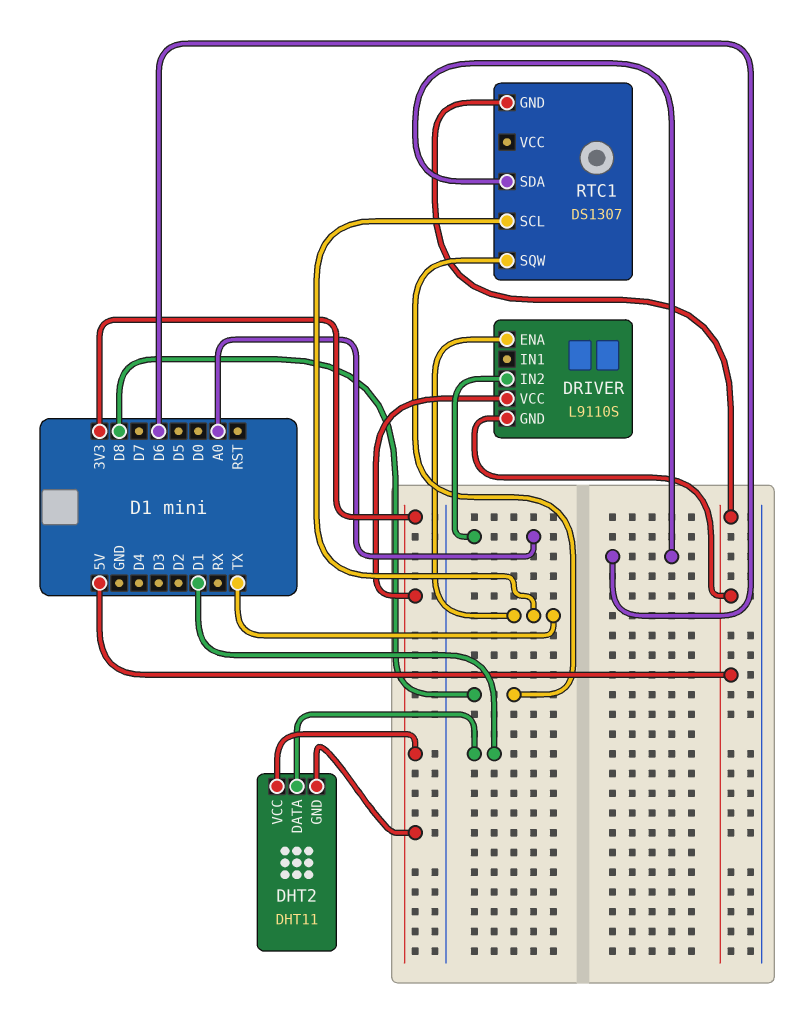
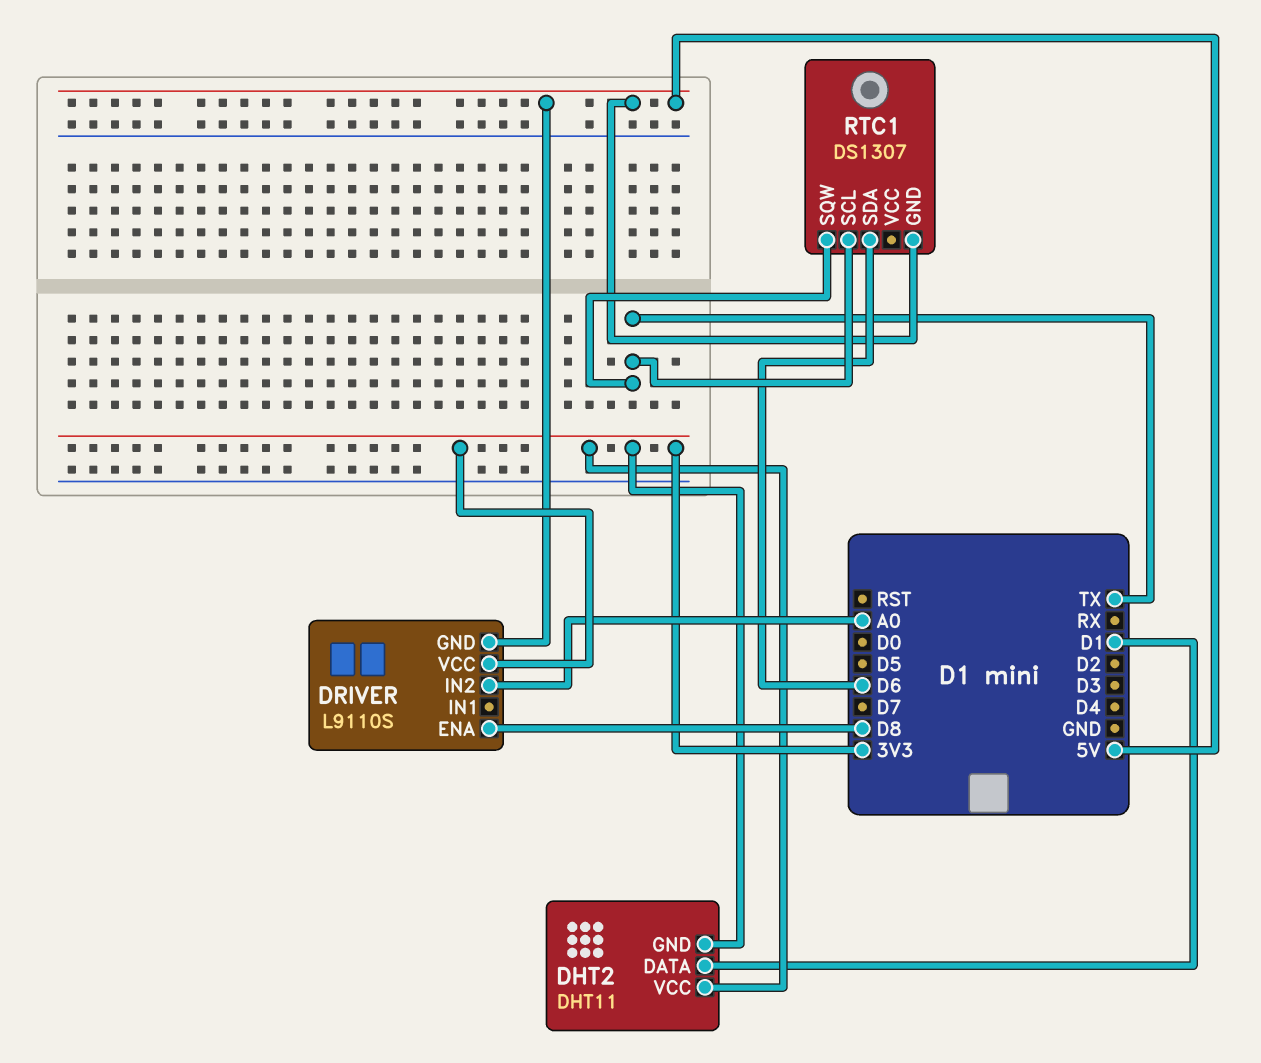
DRIVER pin ENA: TX -> D8
RTC1 pin SQW: D8 -> TX

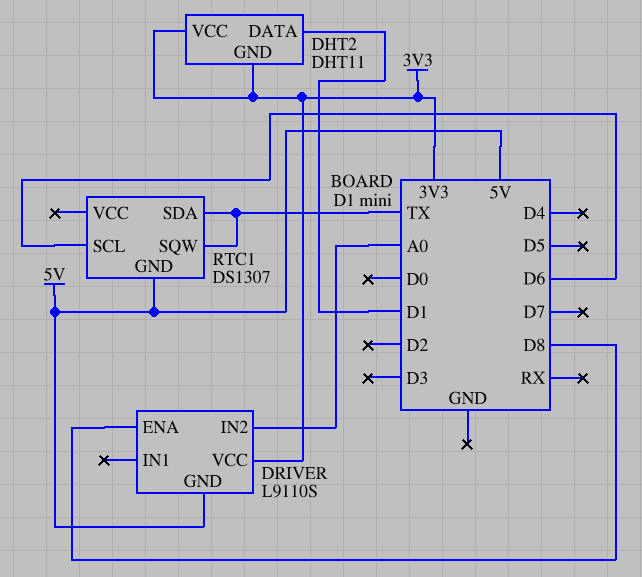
RTC1 pin SCL: TX -> D6
RTC1 pin SDA: D6 -> TX

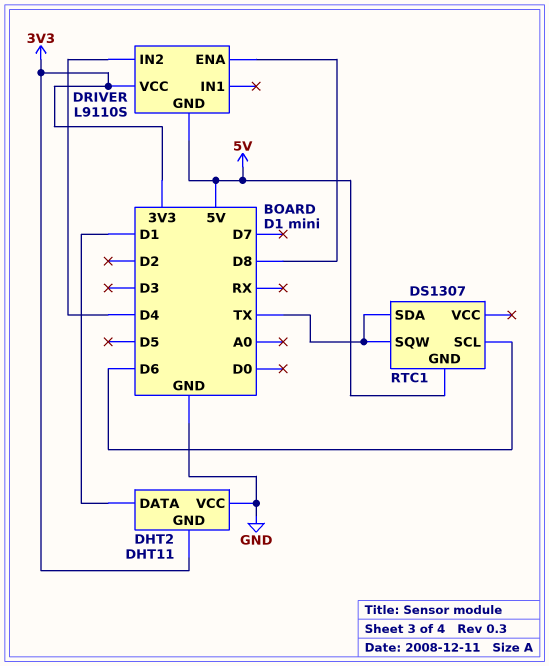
DHT2 pin VCC: 3V3 -> GND
DRIVER pin IN2: A0 -> D4

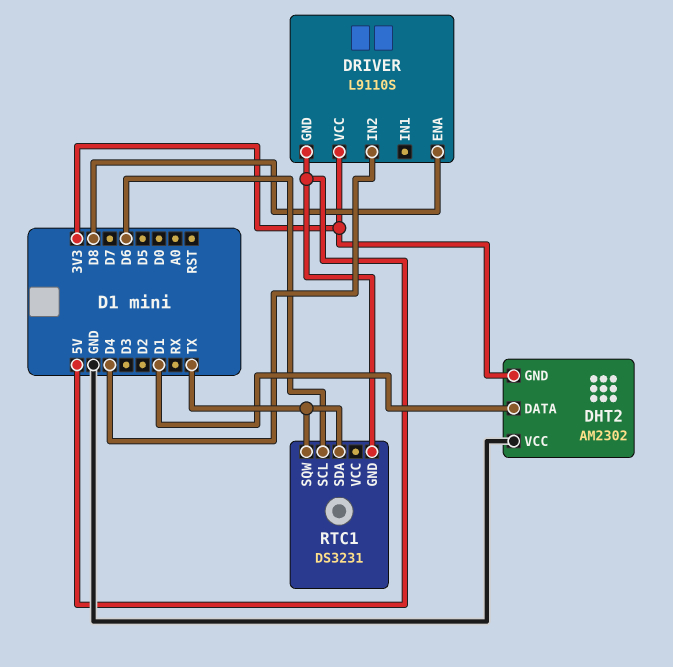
DHT2: DHT11 -> AM2302
RTC1: DS1307 -> DS3231

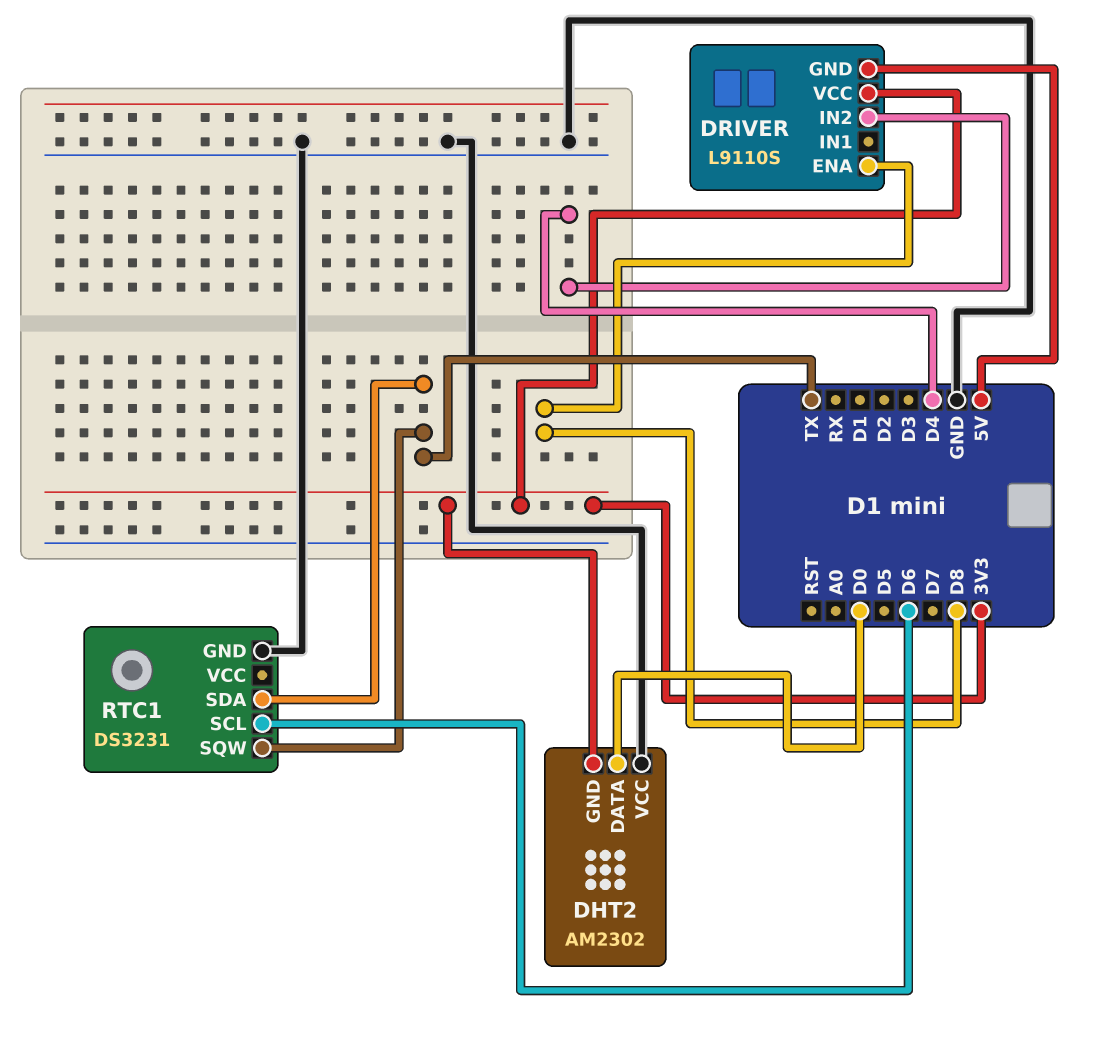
DHT2 pin DATA: D1 -> D0
RTC1 pin GND: 5V -> GND

